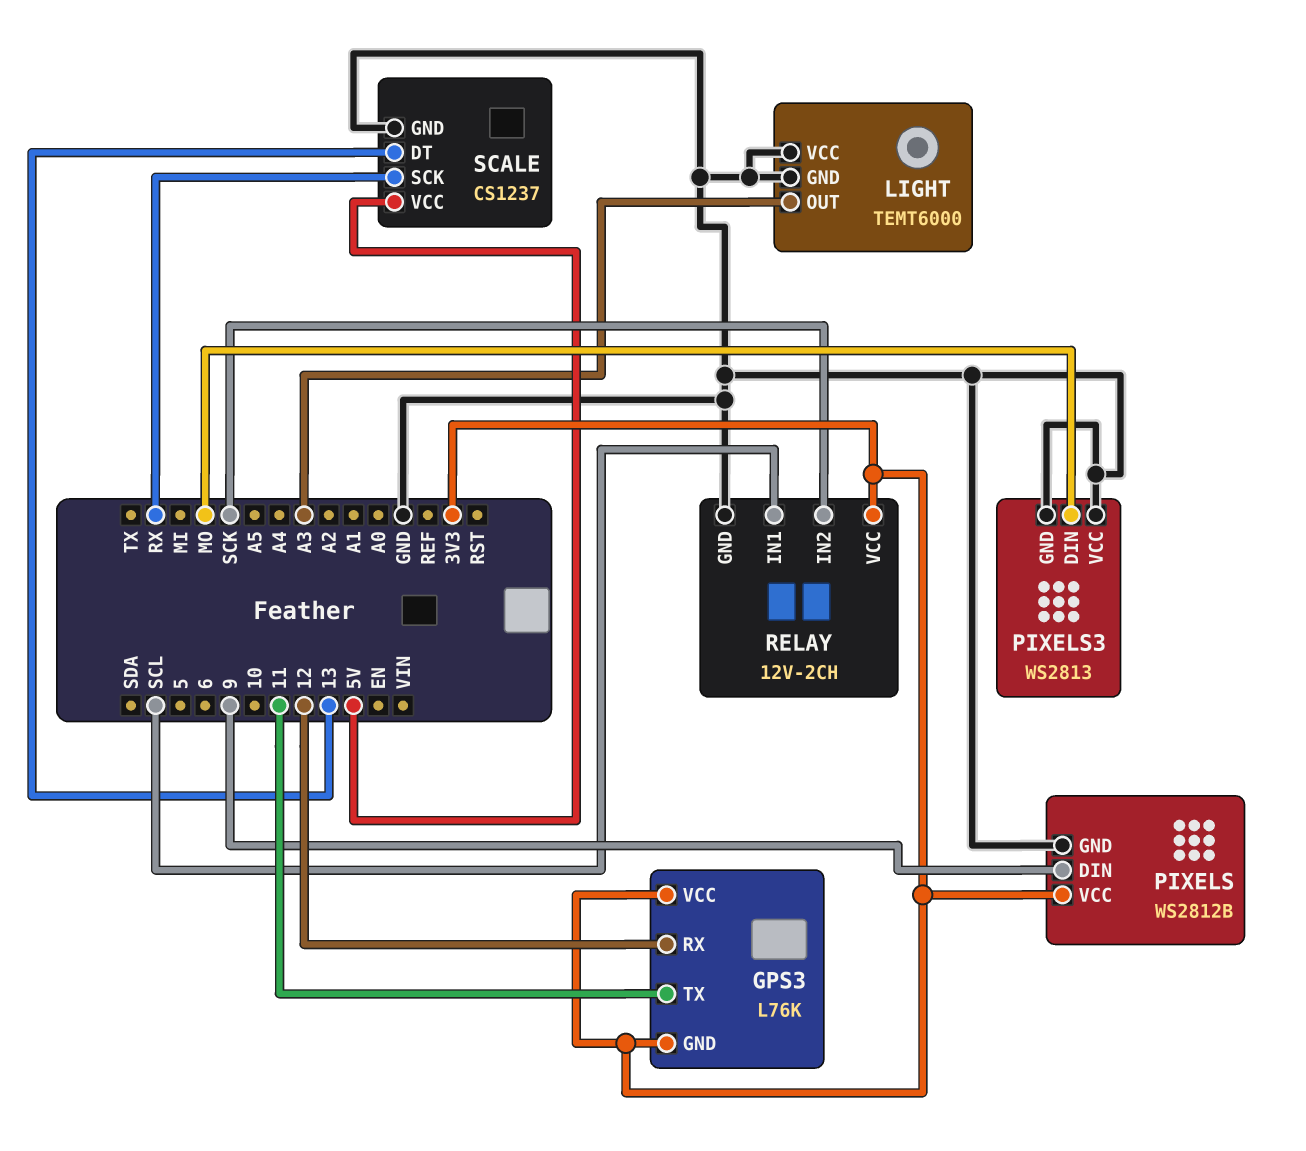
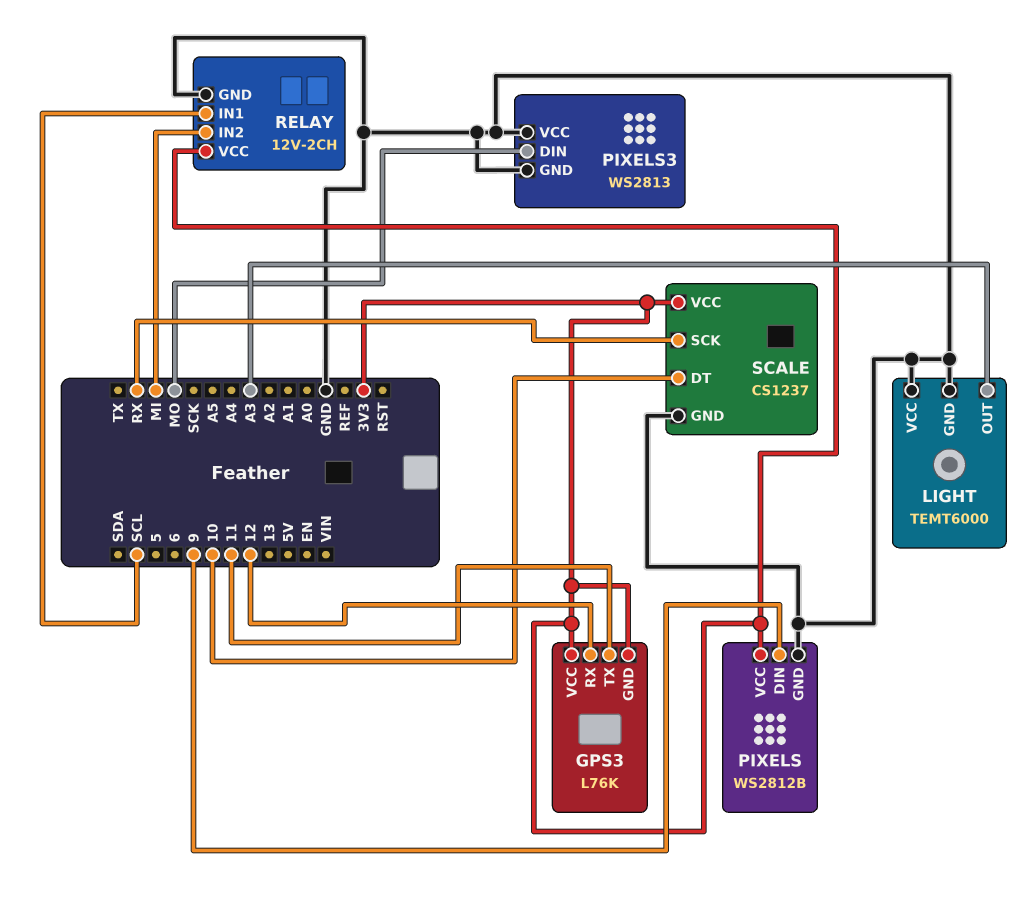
RELAY pin IN2: SCK -> MI
SCALE pin DT: 13 -> 10
SCALE pin VCC: 5V -> 3V3

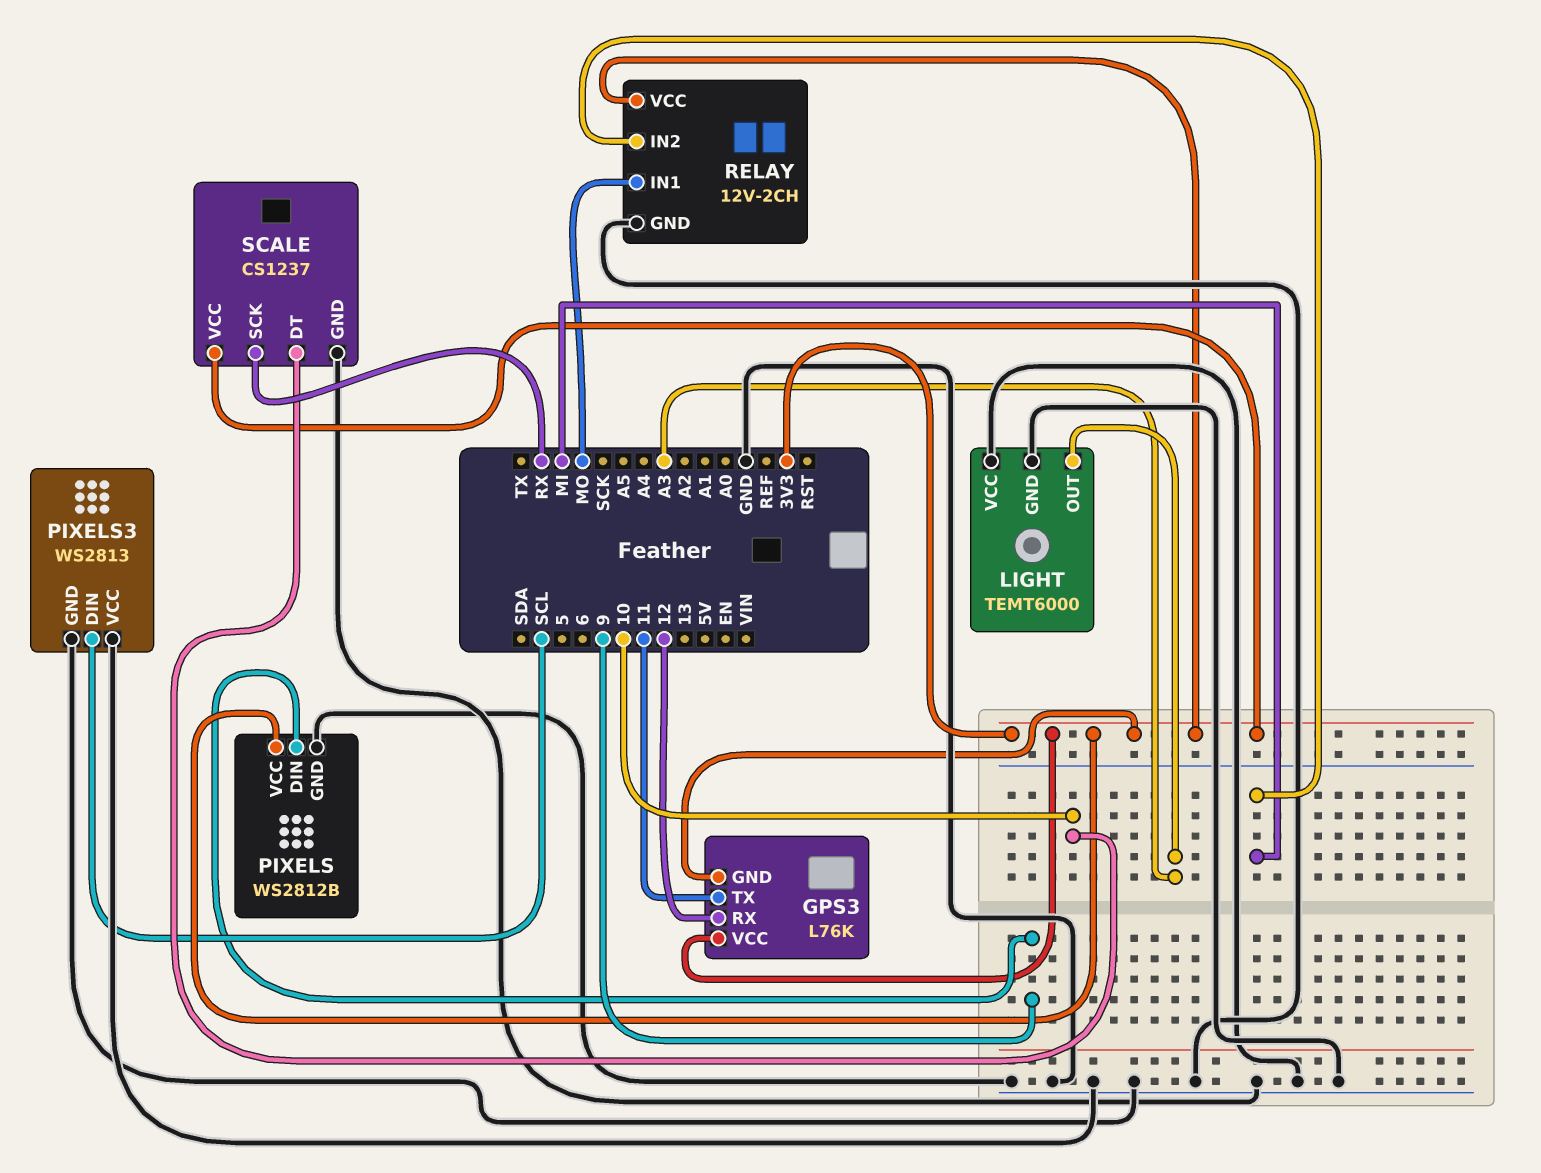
PIXELS3 pin DIN: MO -> SCL
RELAY pin IN1: SCL -> MO

